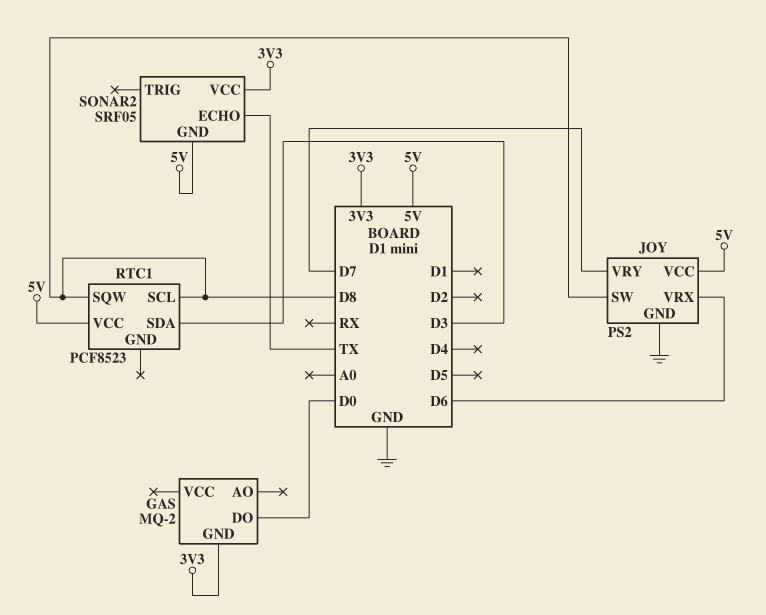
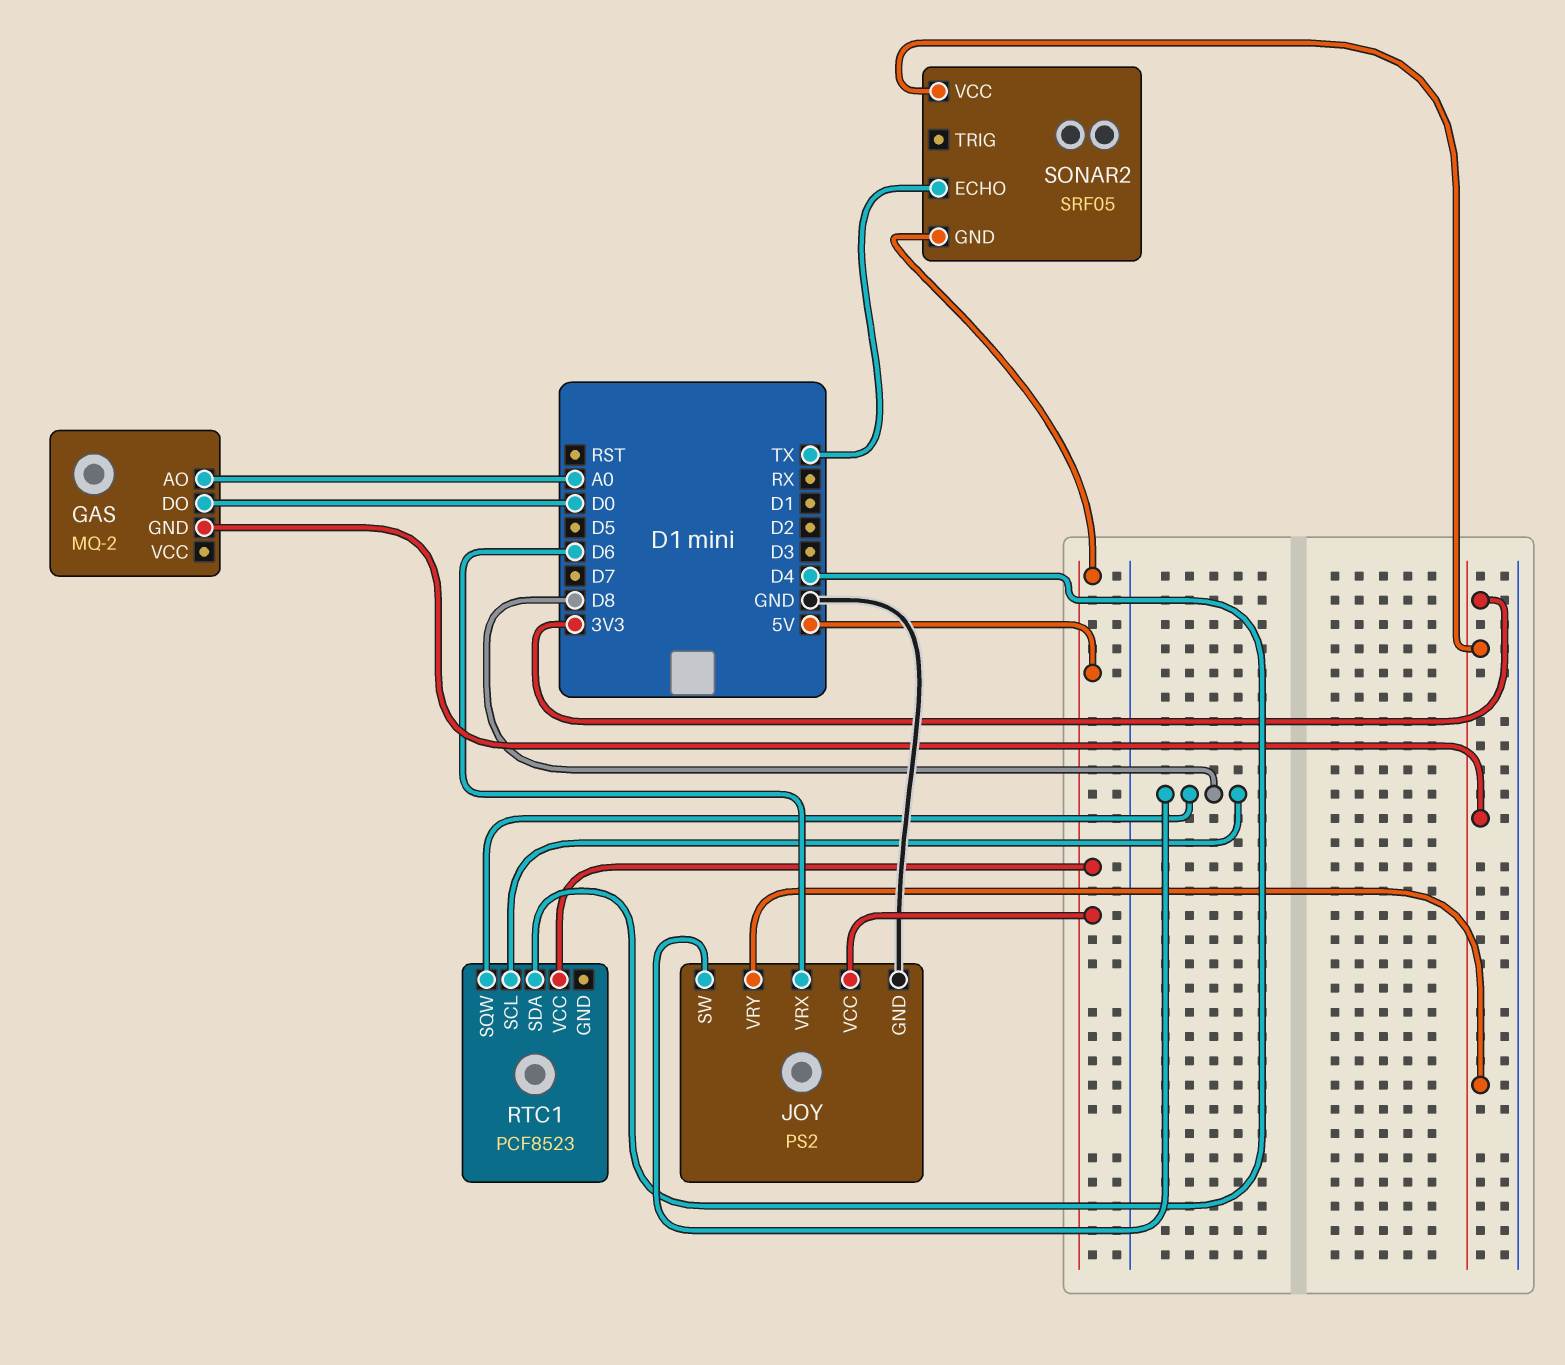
GAS pin AO: none -> A0
JOY pin VRY: D7 -> 3V3
RTC1 pin SDA: D3 -> D4

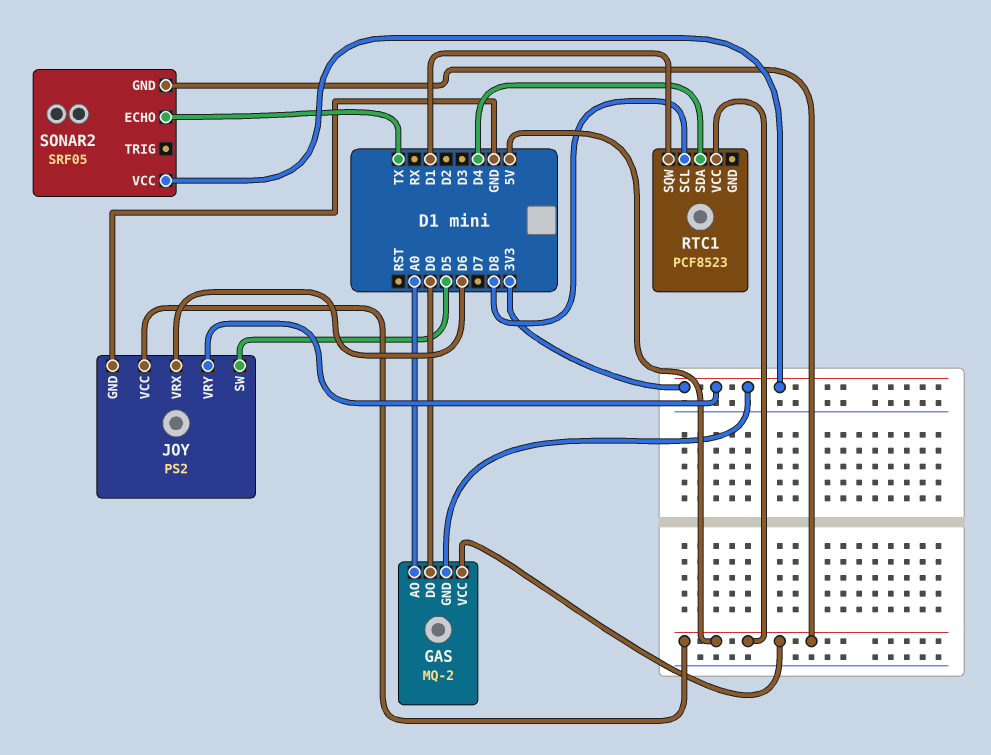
GAS pin VCC: none -> 5V
JOY pin SW: D8 -> D5
RTC1 pin SQW: D8 -> D1

